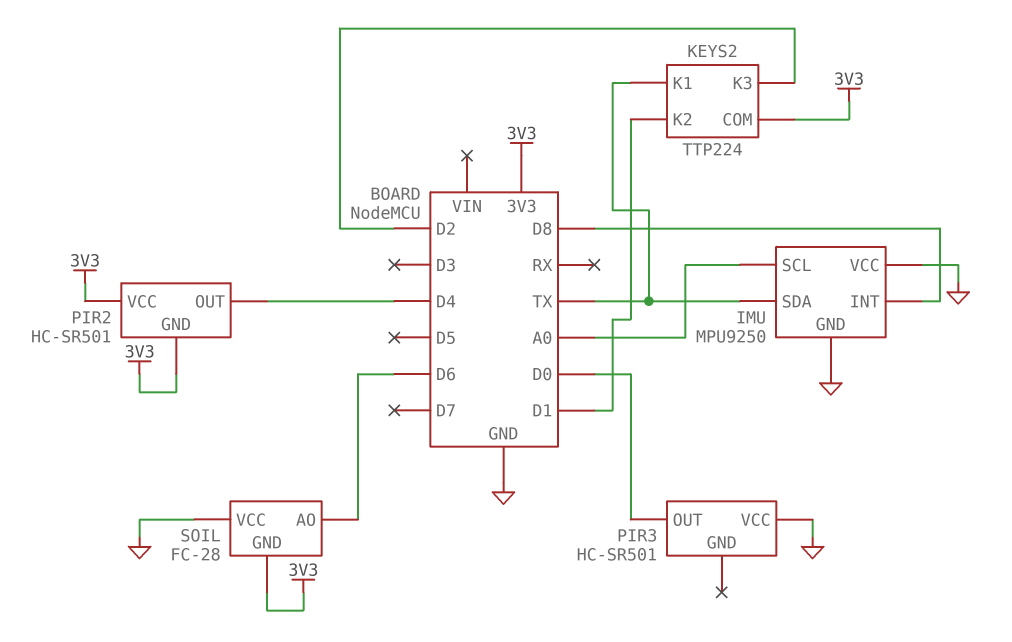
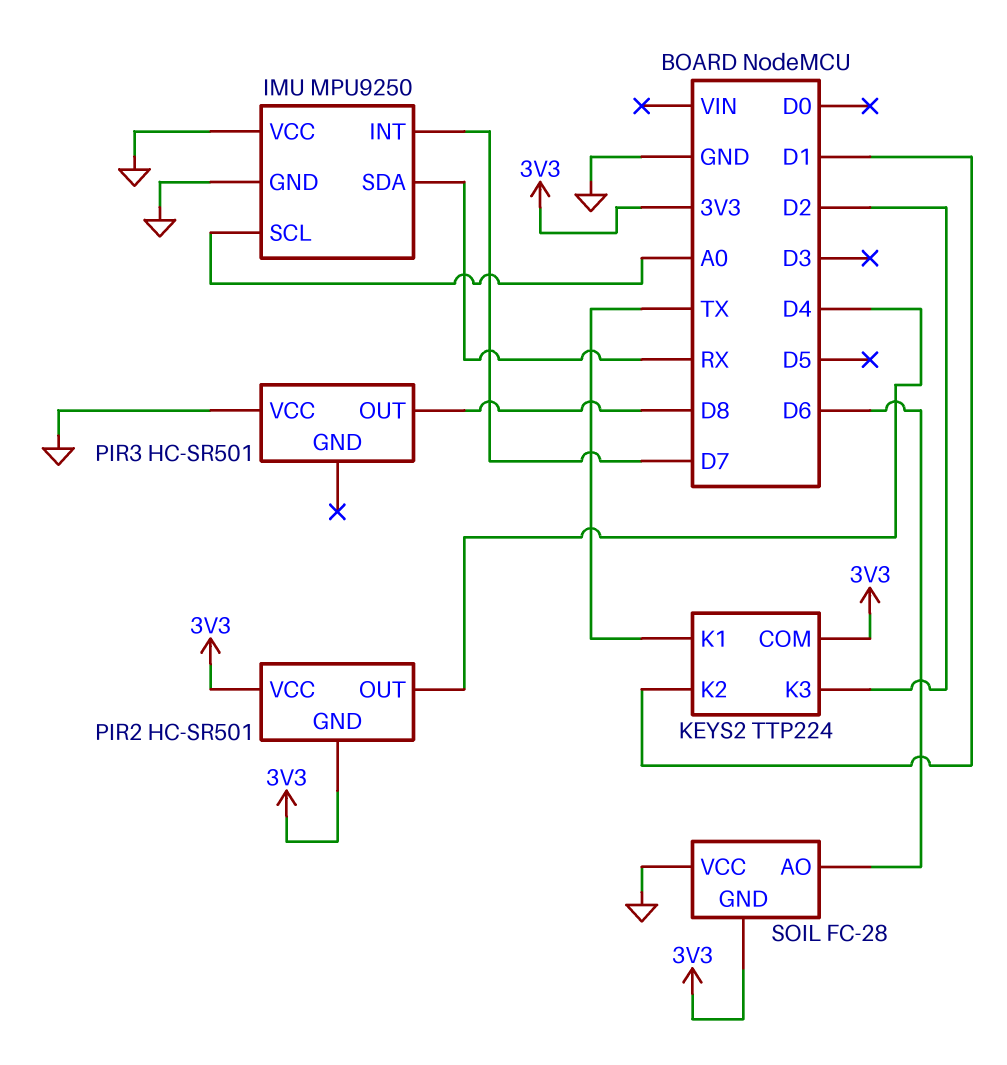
IMU pin INT: D8 -> D7
IMU pin SDA: TX -> RX
PIR3 pin OUT: D0 -> D8

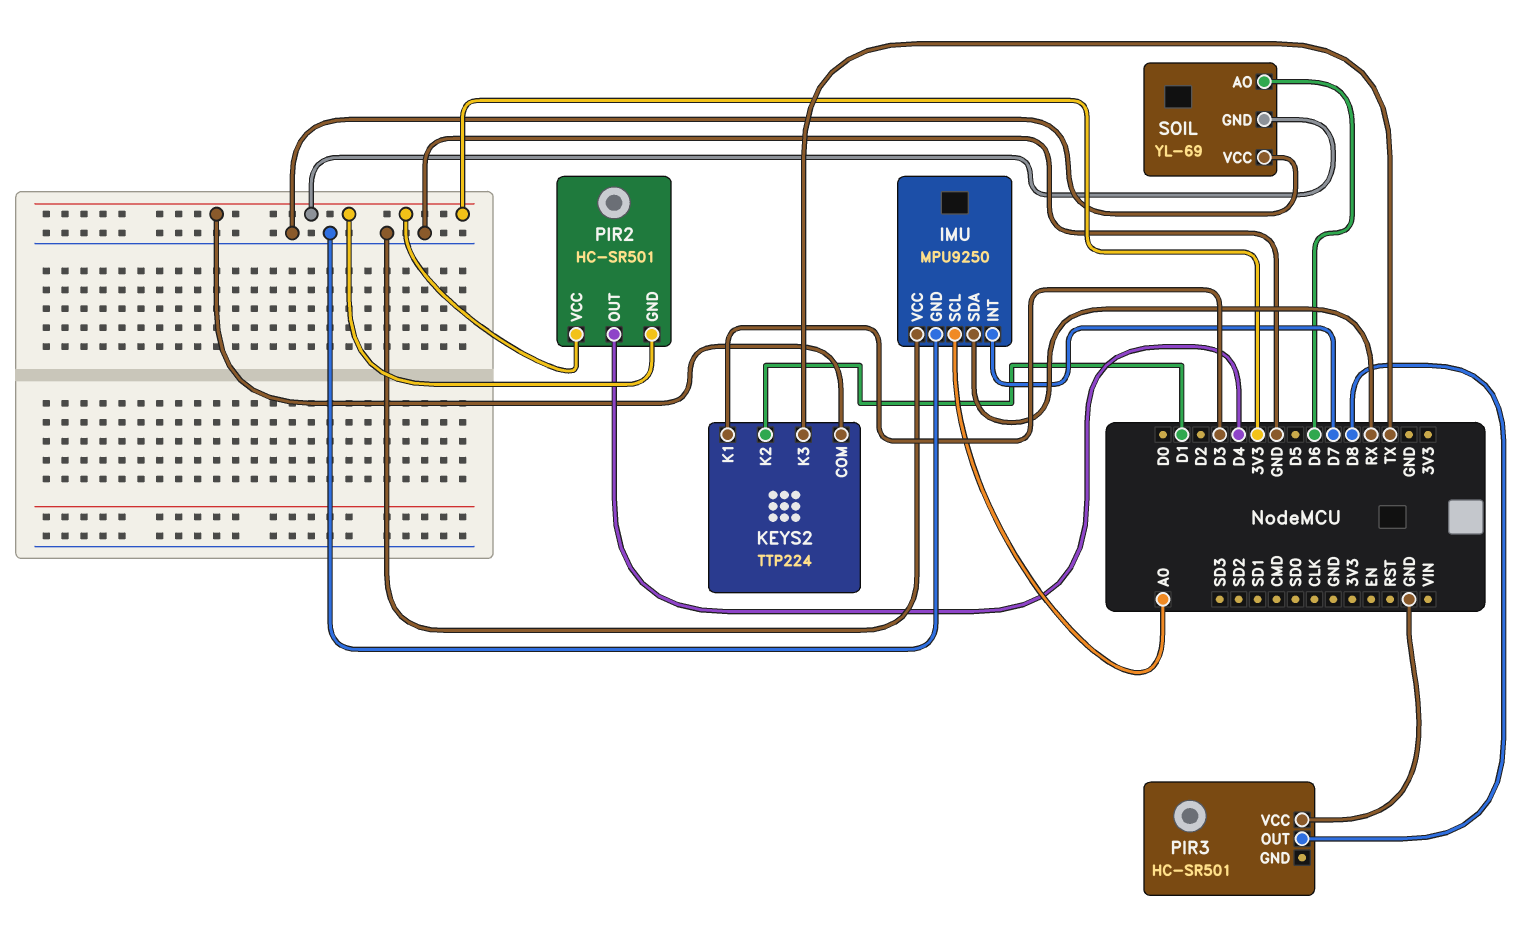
KEYS2 pin K1: TX -> D3
KEYS2 pin K3: D2 -> TX
SOIL: FC-28 -> YL-69

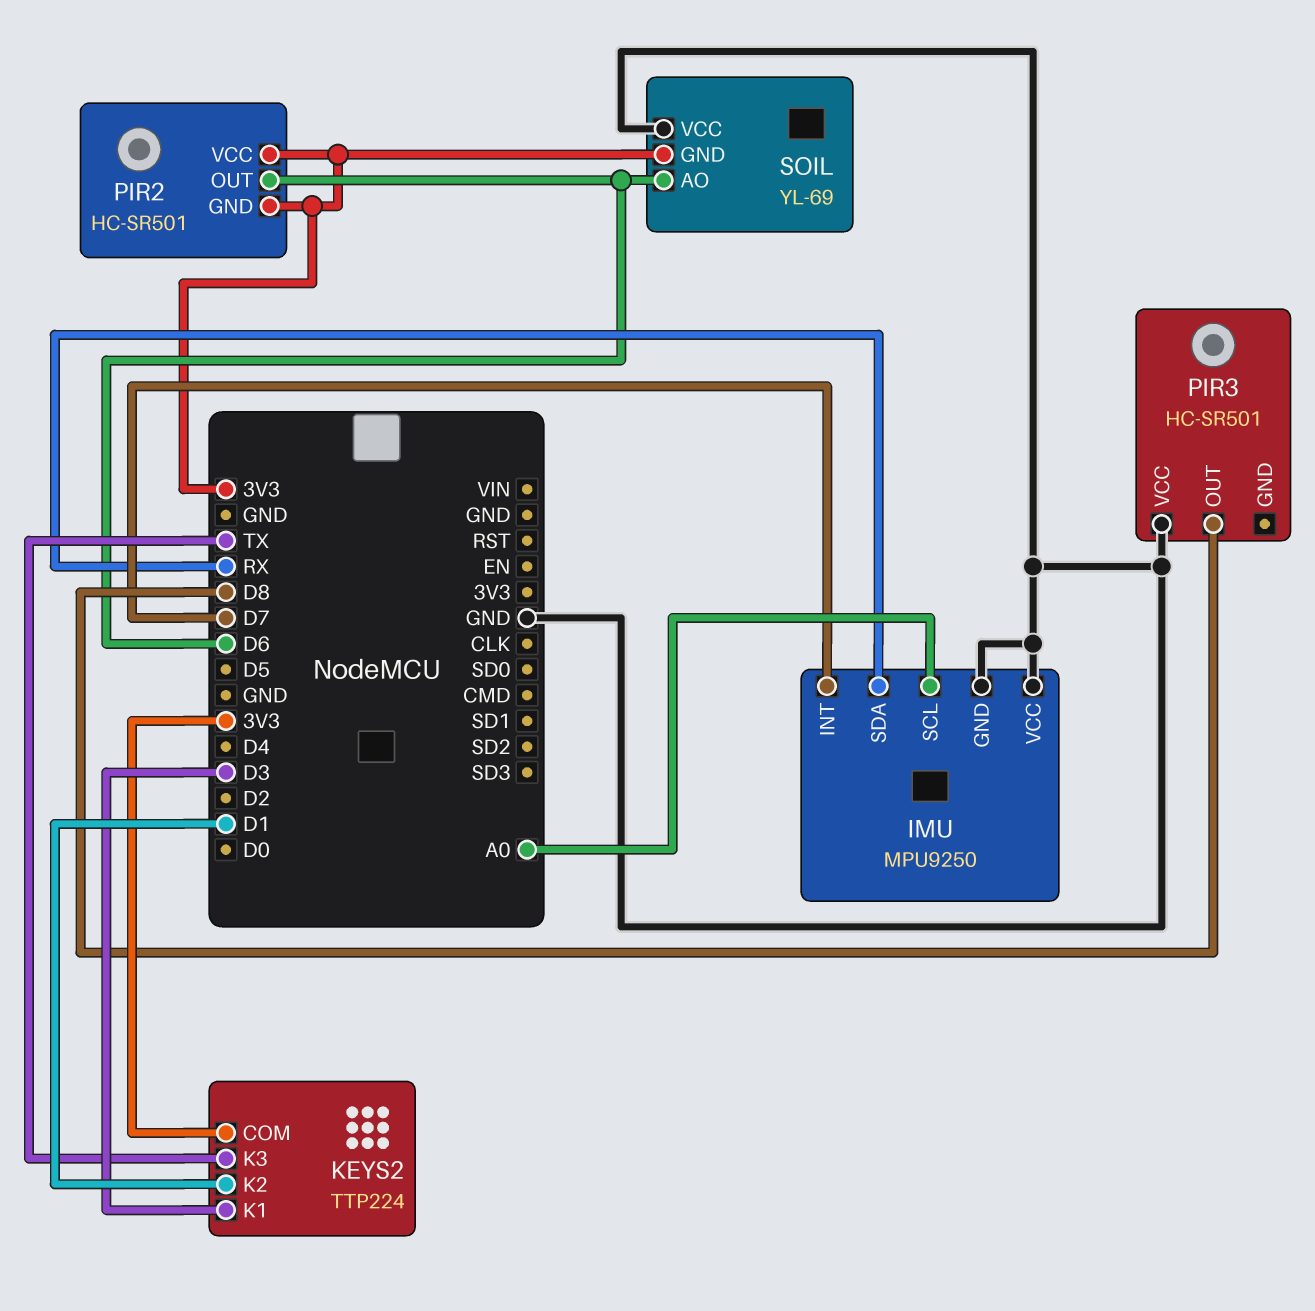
PIR2 pin OUT: D4 -> D6

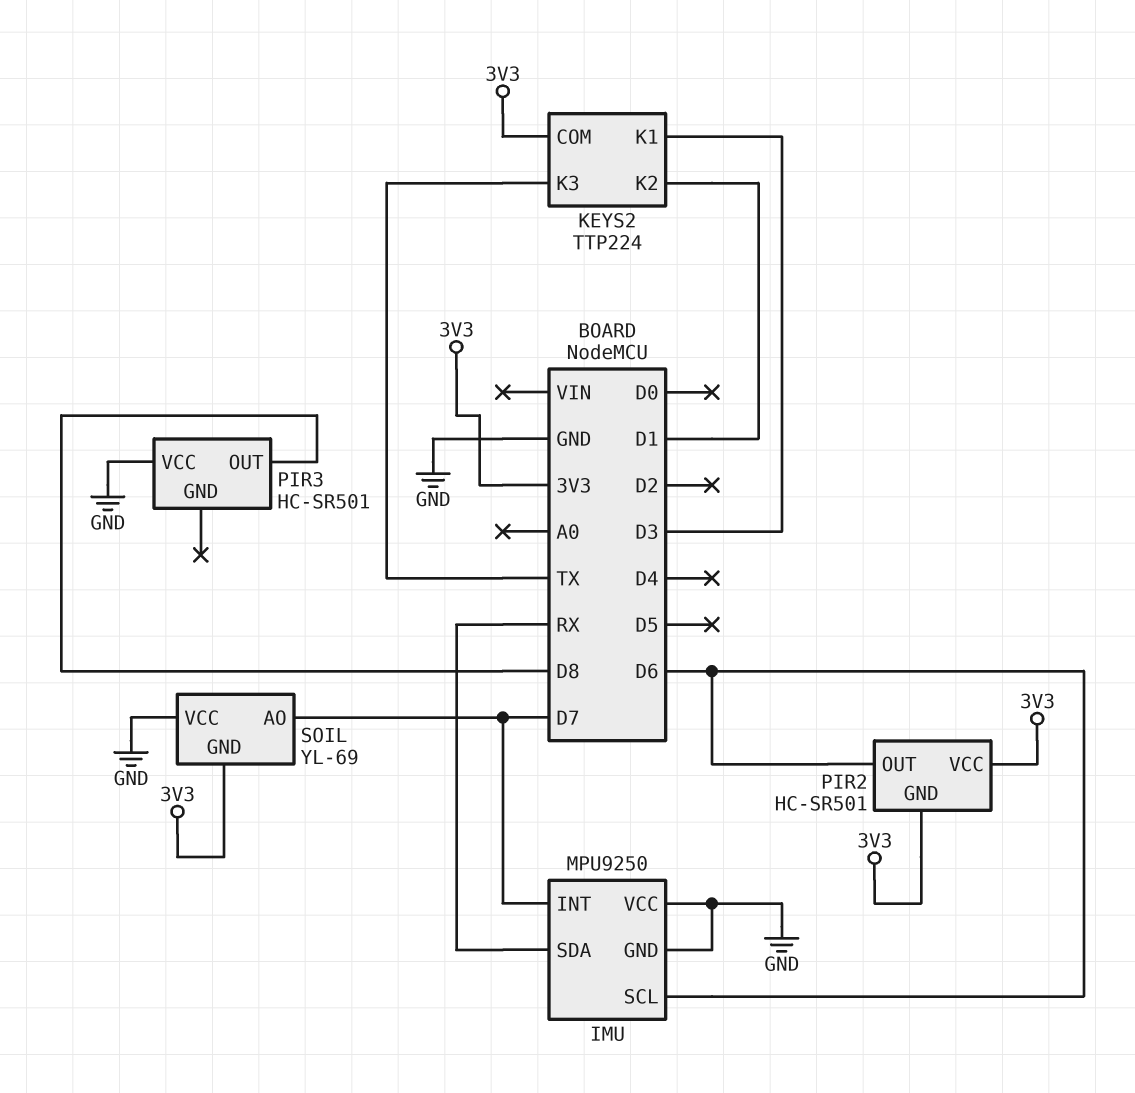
IMU pin SCL: A0 -> D6
SOIL pin AO: D6 -> D7

